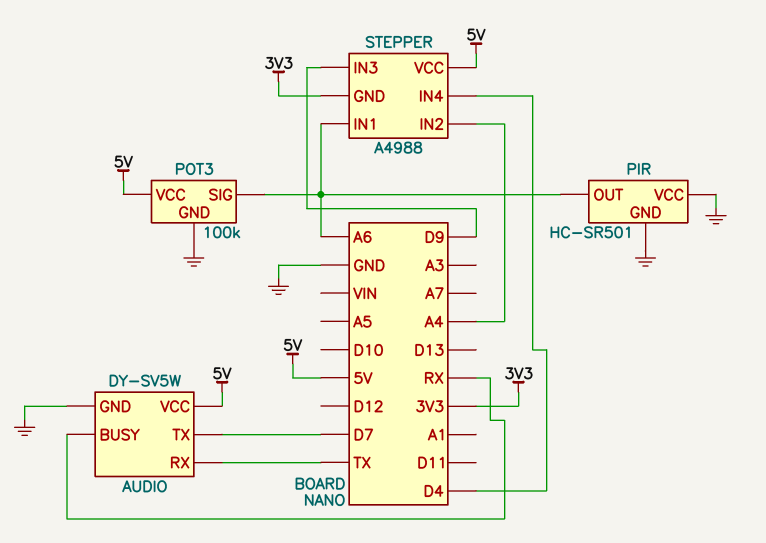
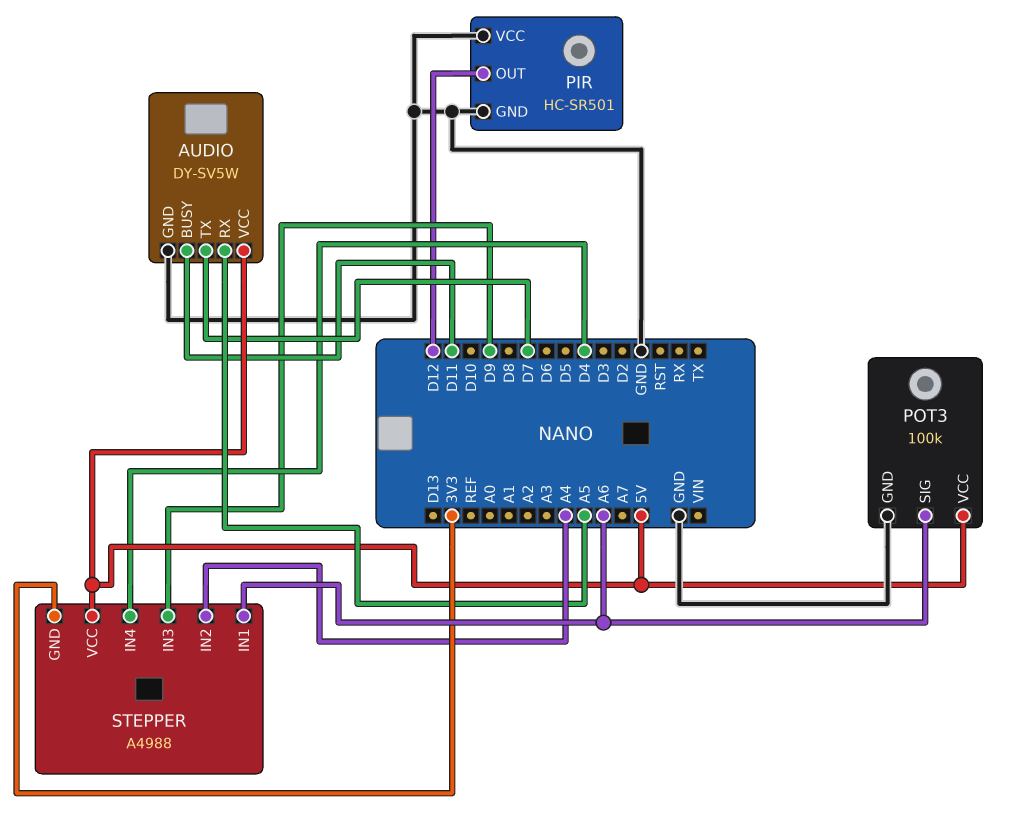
AUDIO pin BUSY: RX -> D11
AUDIO pin RX: TX -> A5
PIR pin OUT: A6 -> D12

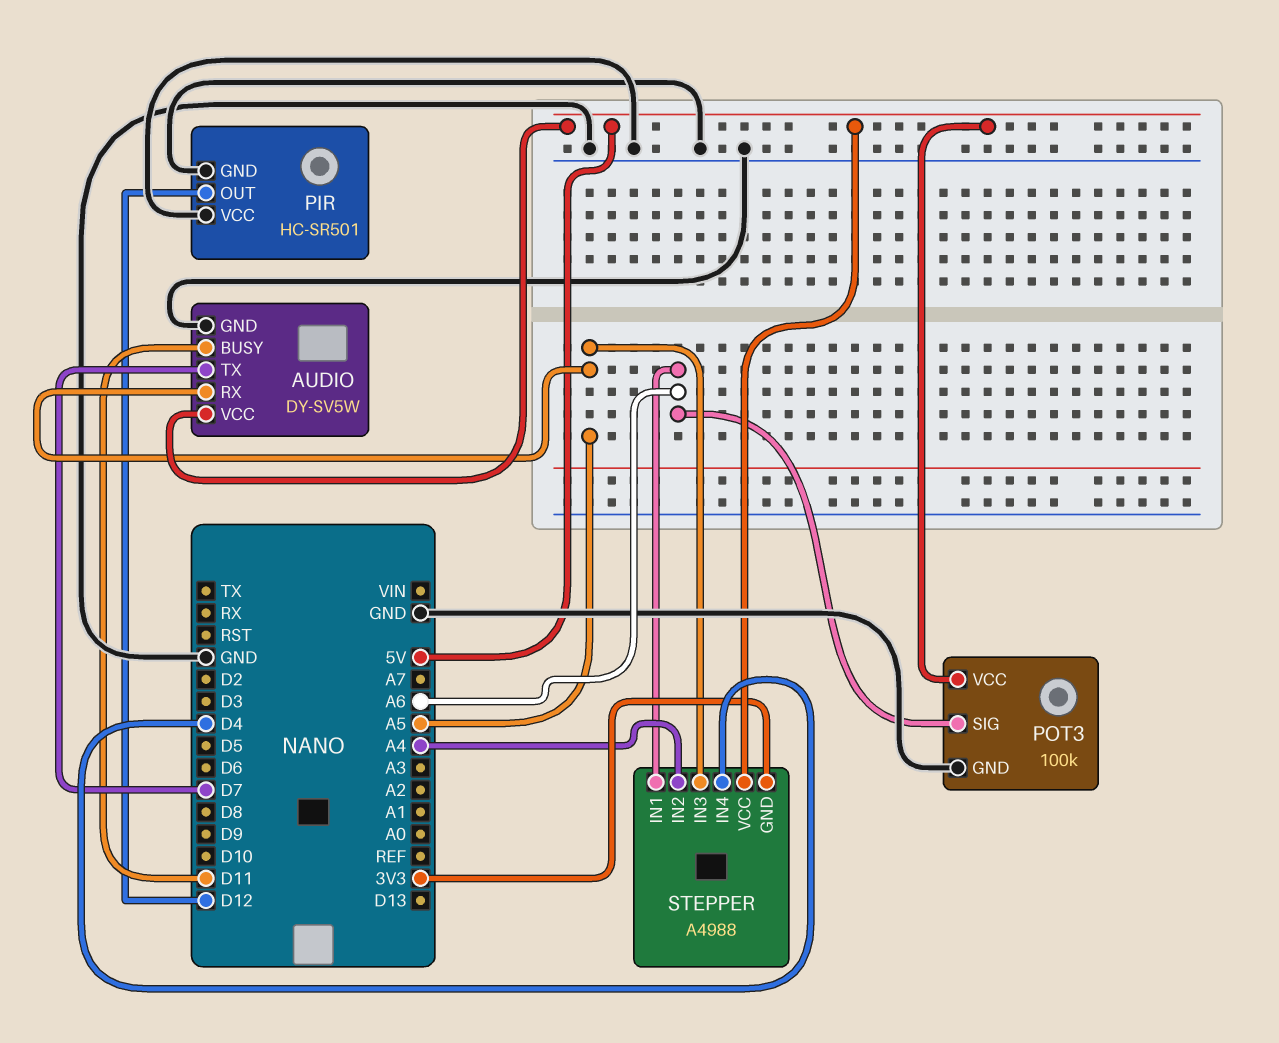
STEPPER pin IN3: D9 -> A5

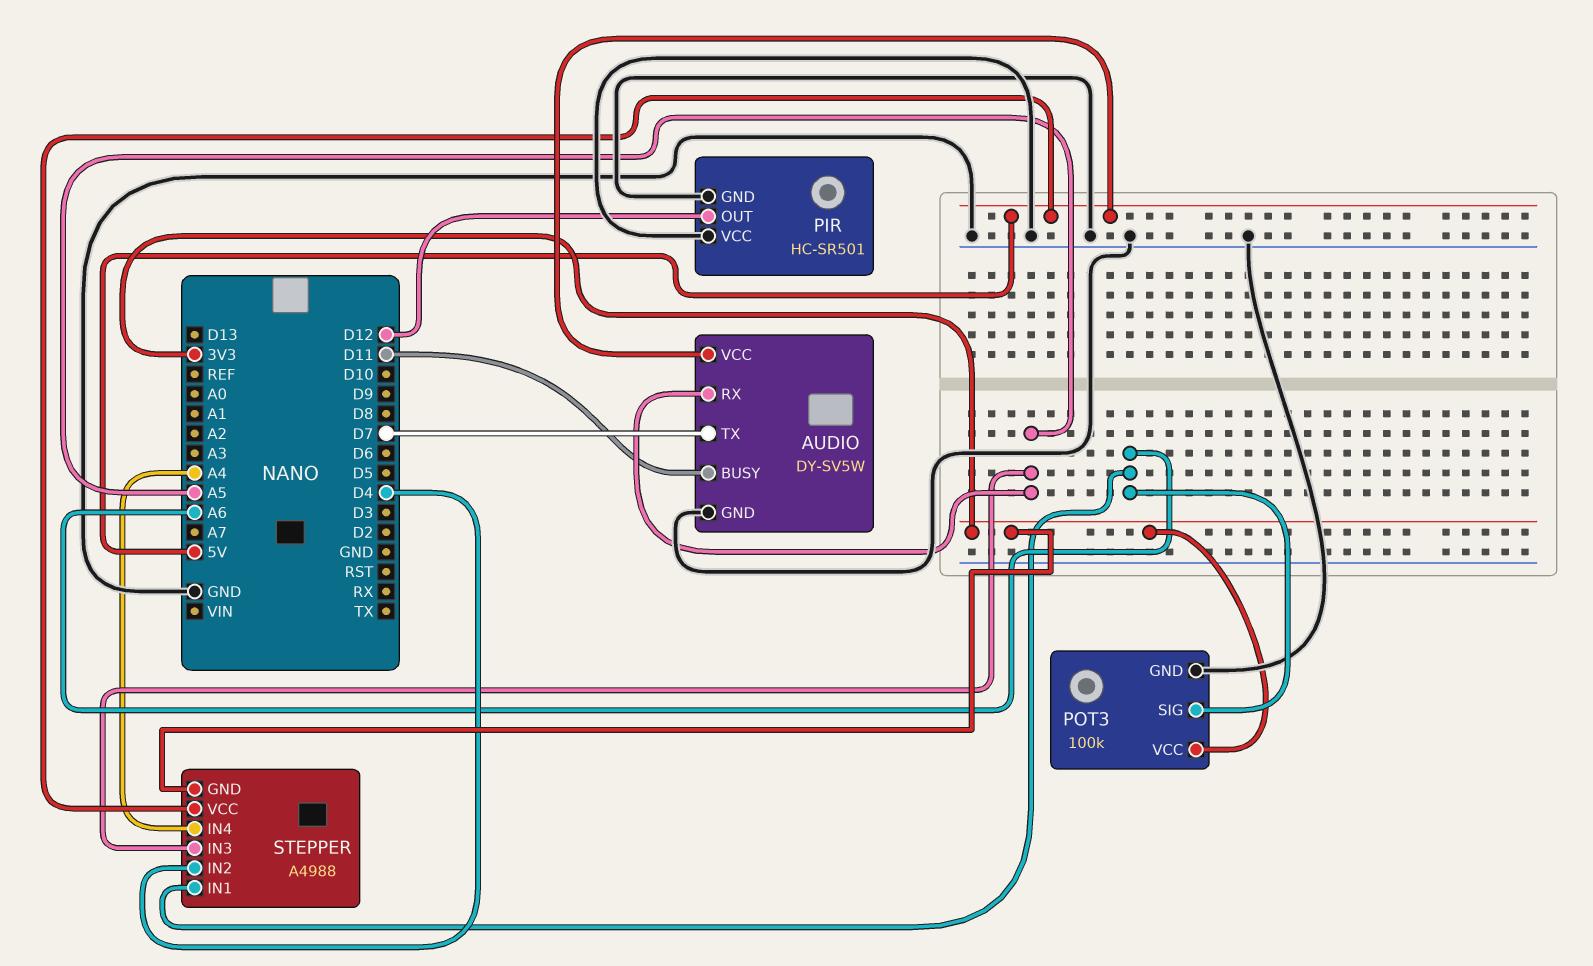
POT3 pin VCC: 5V -> 3V3
STEPPER pin IN2: A4 -> D4
STEPPER pin IN4: D4 -> A4

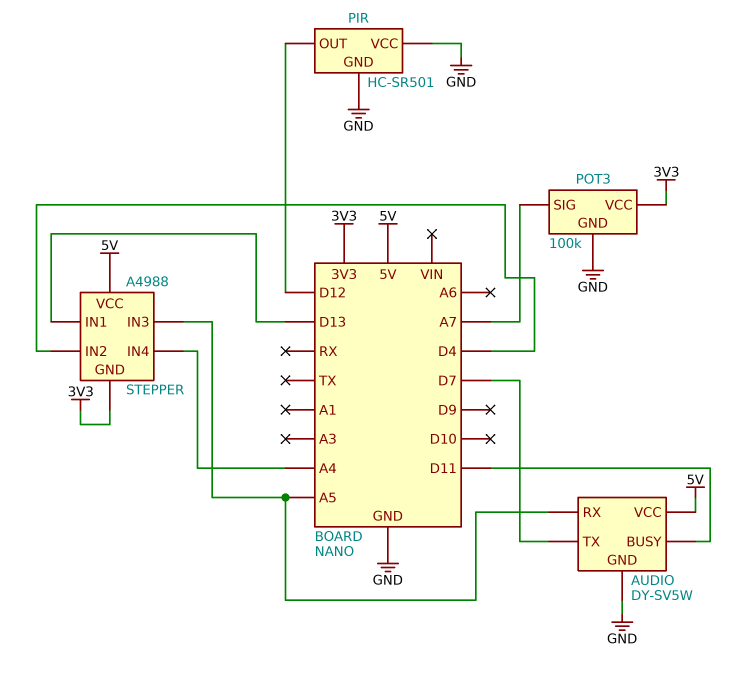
POT3 pin SIG: A6 -> A7
STEPPER pin IN1: A6 -> D13

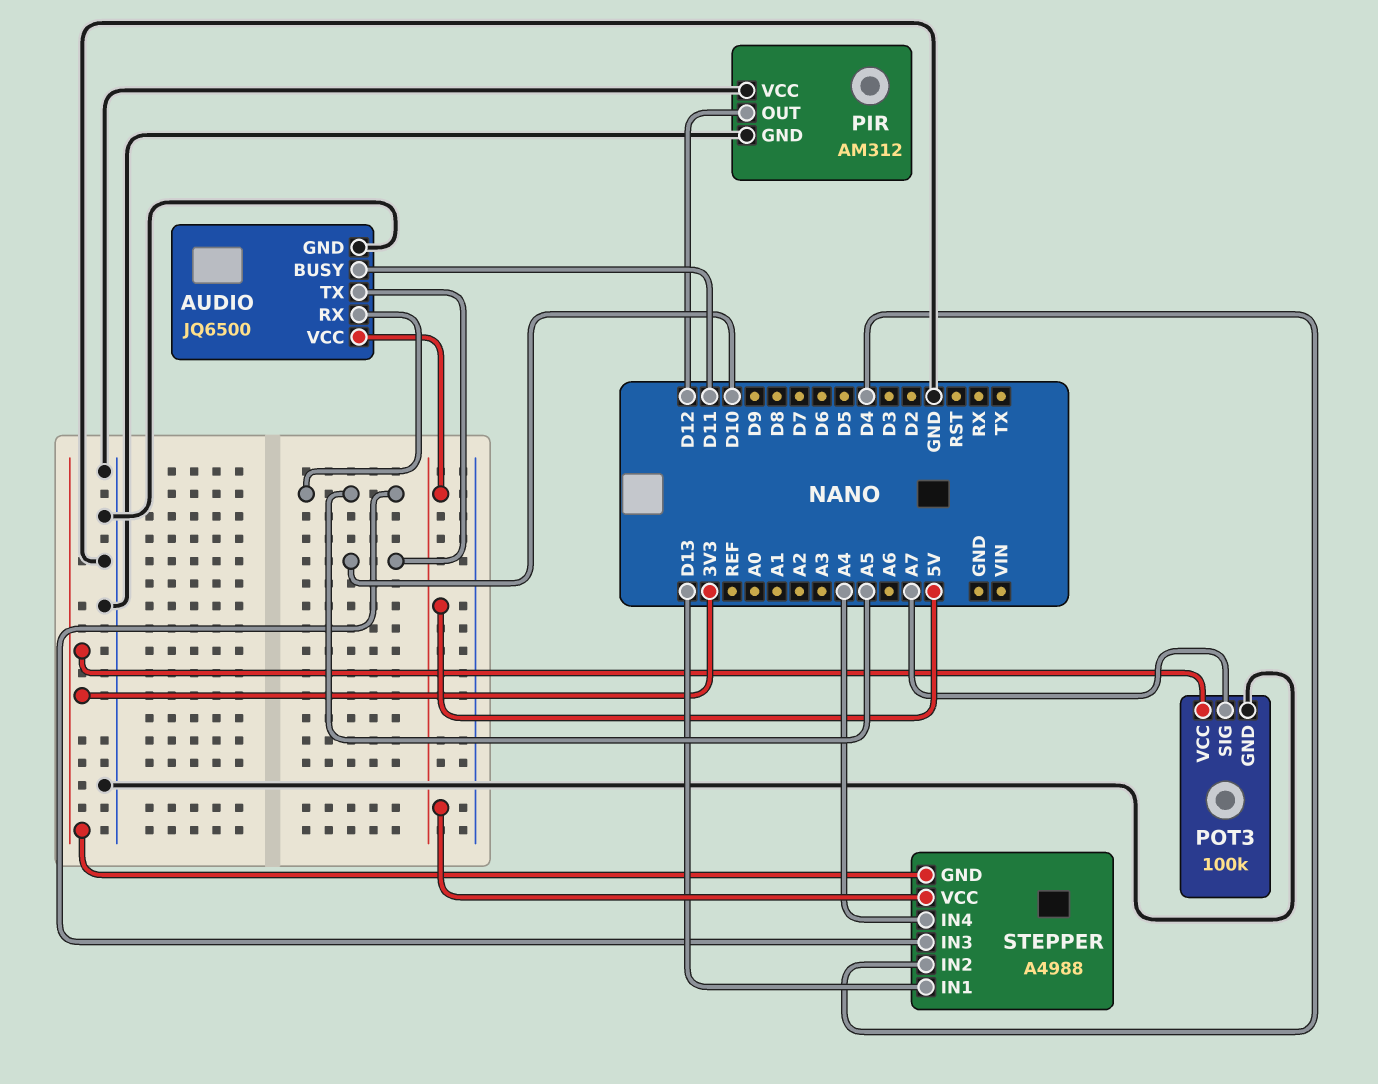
AUDIO: DY-SV5W -> JQ6500
AUDIO pin TX: D7 -> D10
PIR: HC-SR501 -> AM312

